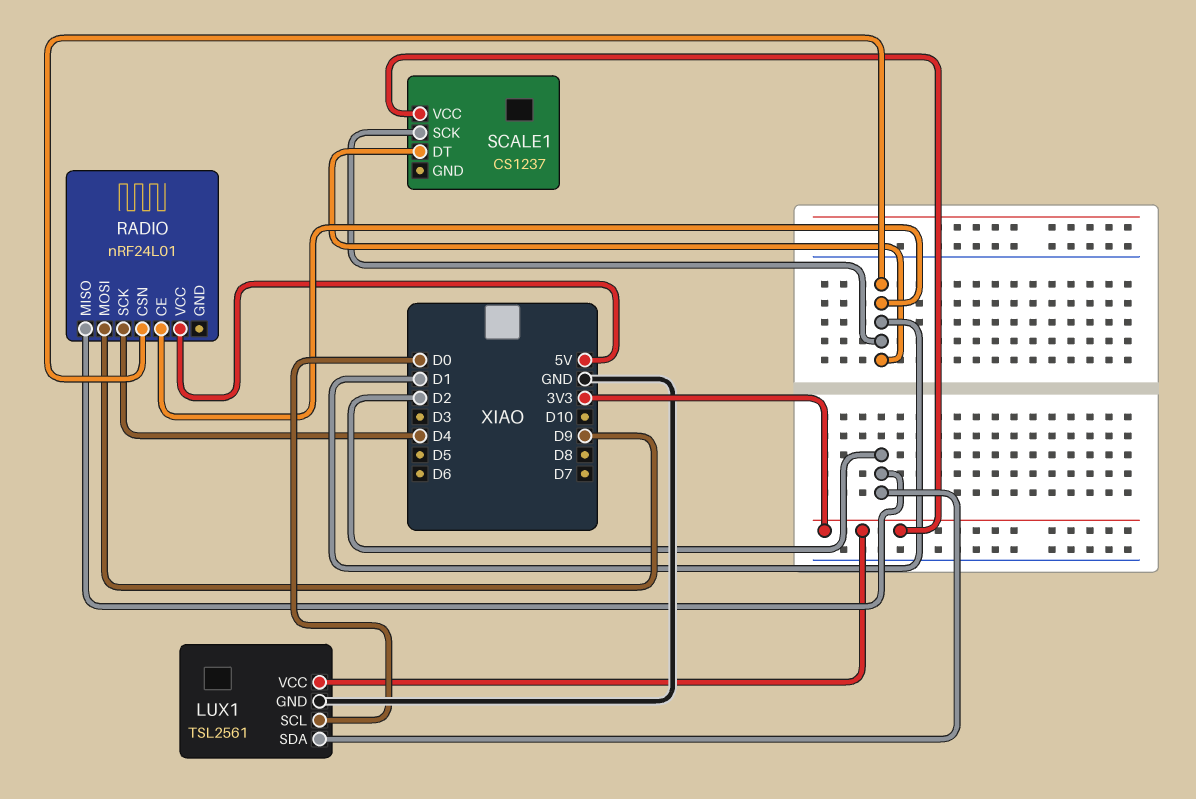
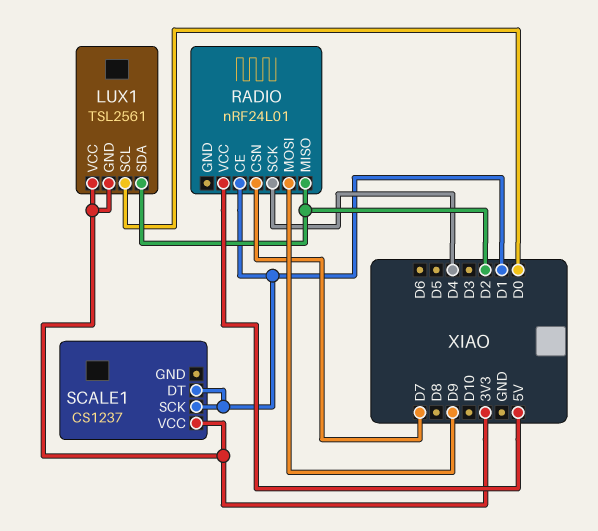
LUX1 pin GND: GND -> 3V3
RADIO pin CSN: D1 -> D7

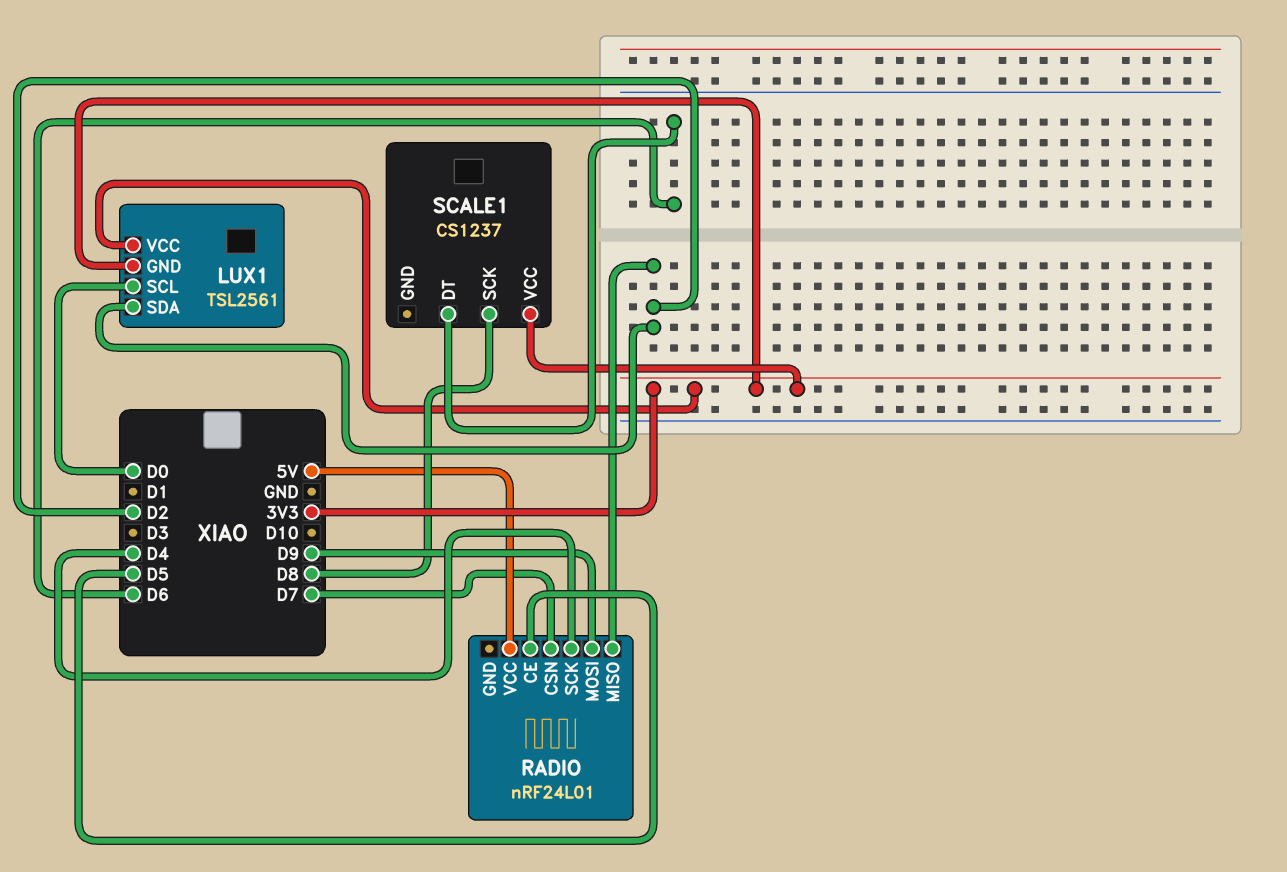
RADIO pin CE: D1 -> D5
SCALE1 pin DT: D1 -> D6
SCALE1 pin SCK: D1 -> D8

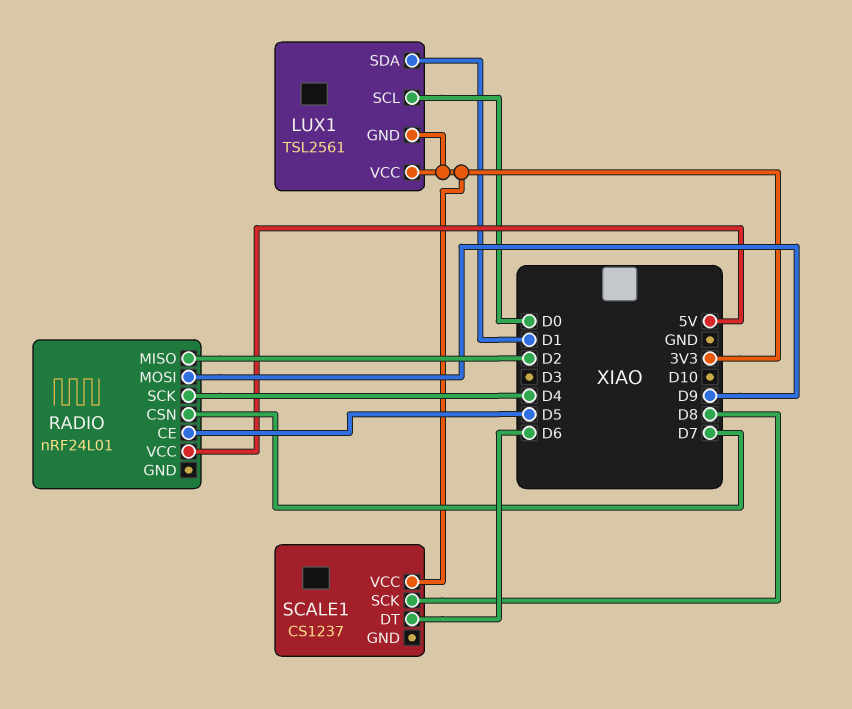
LUX1 pin SDA: D2 -> D1

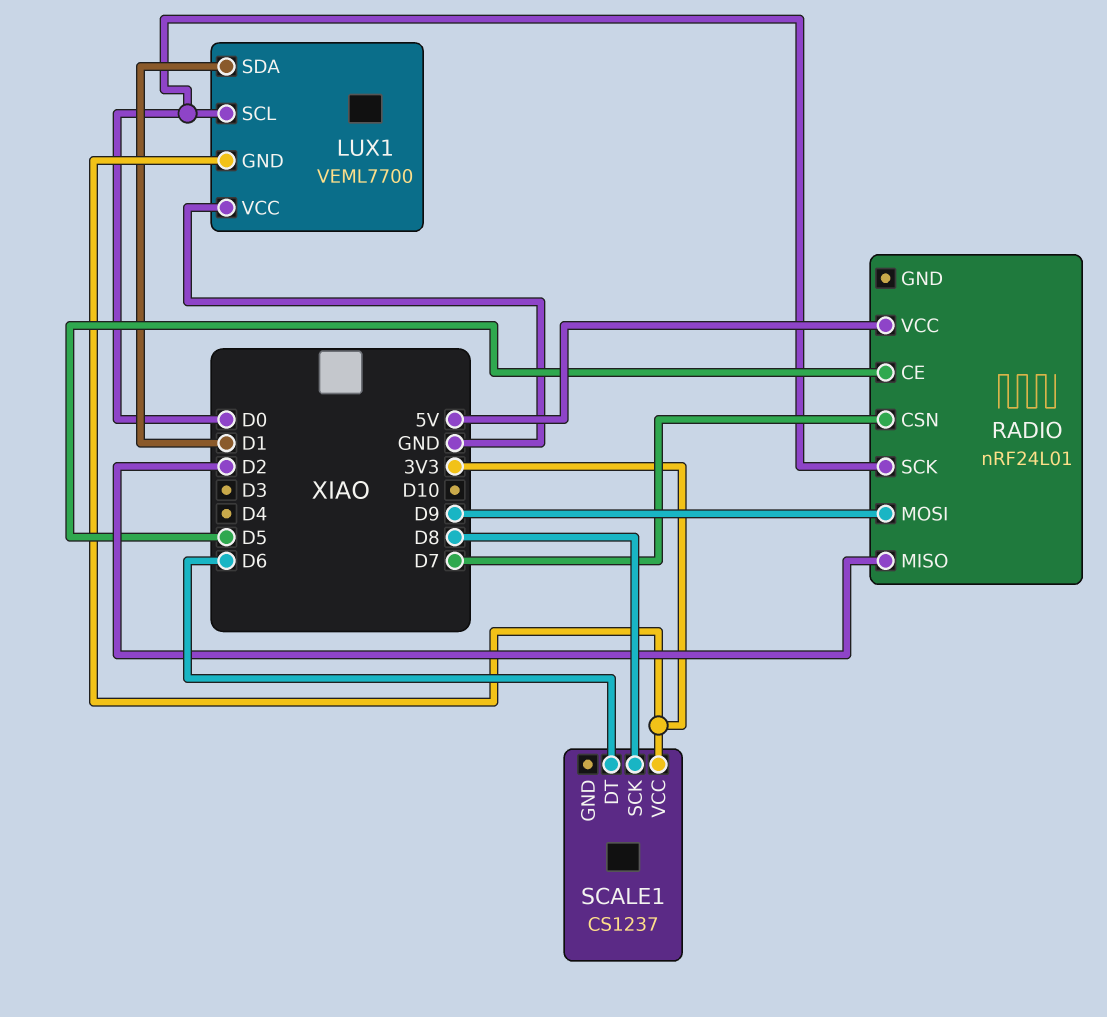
LUX1: TSL2561 -> VEML7700
LUX1 pin VCC: 3V3 -> GND
RADIO pin SCK: D4 -> D0

